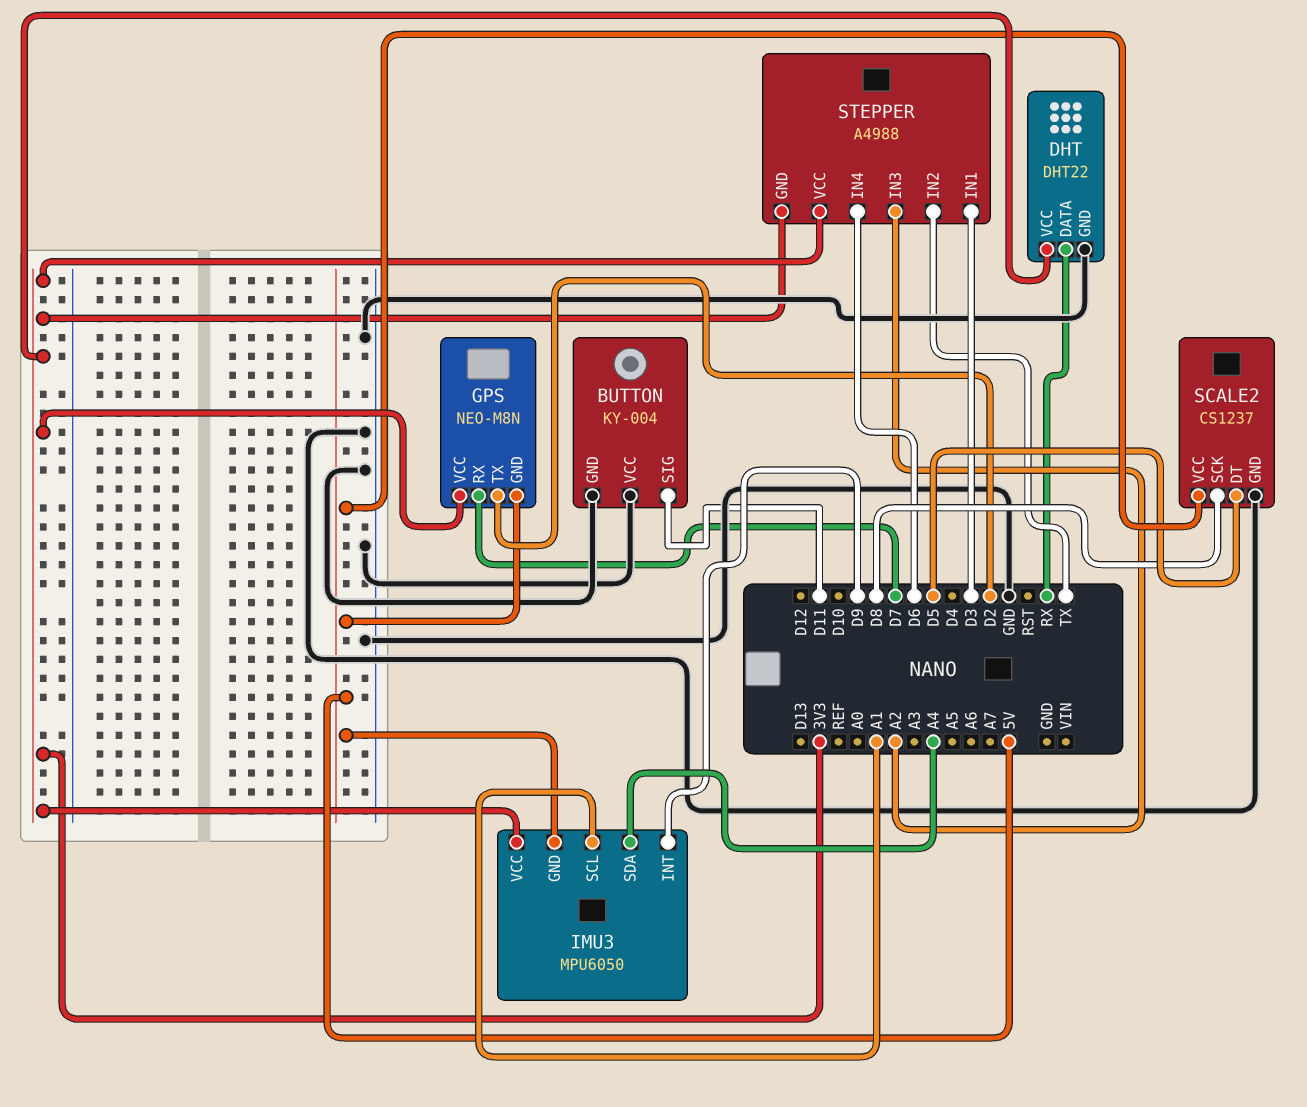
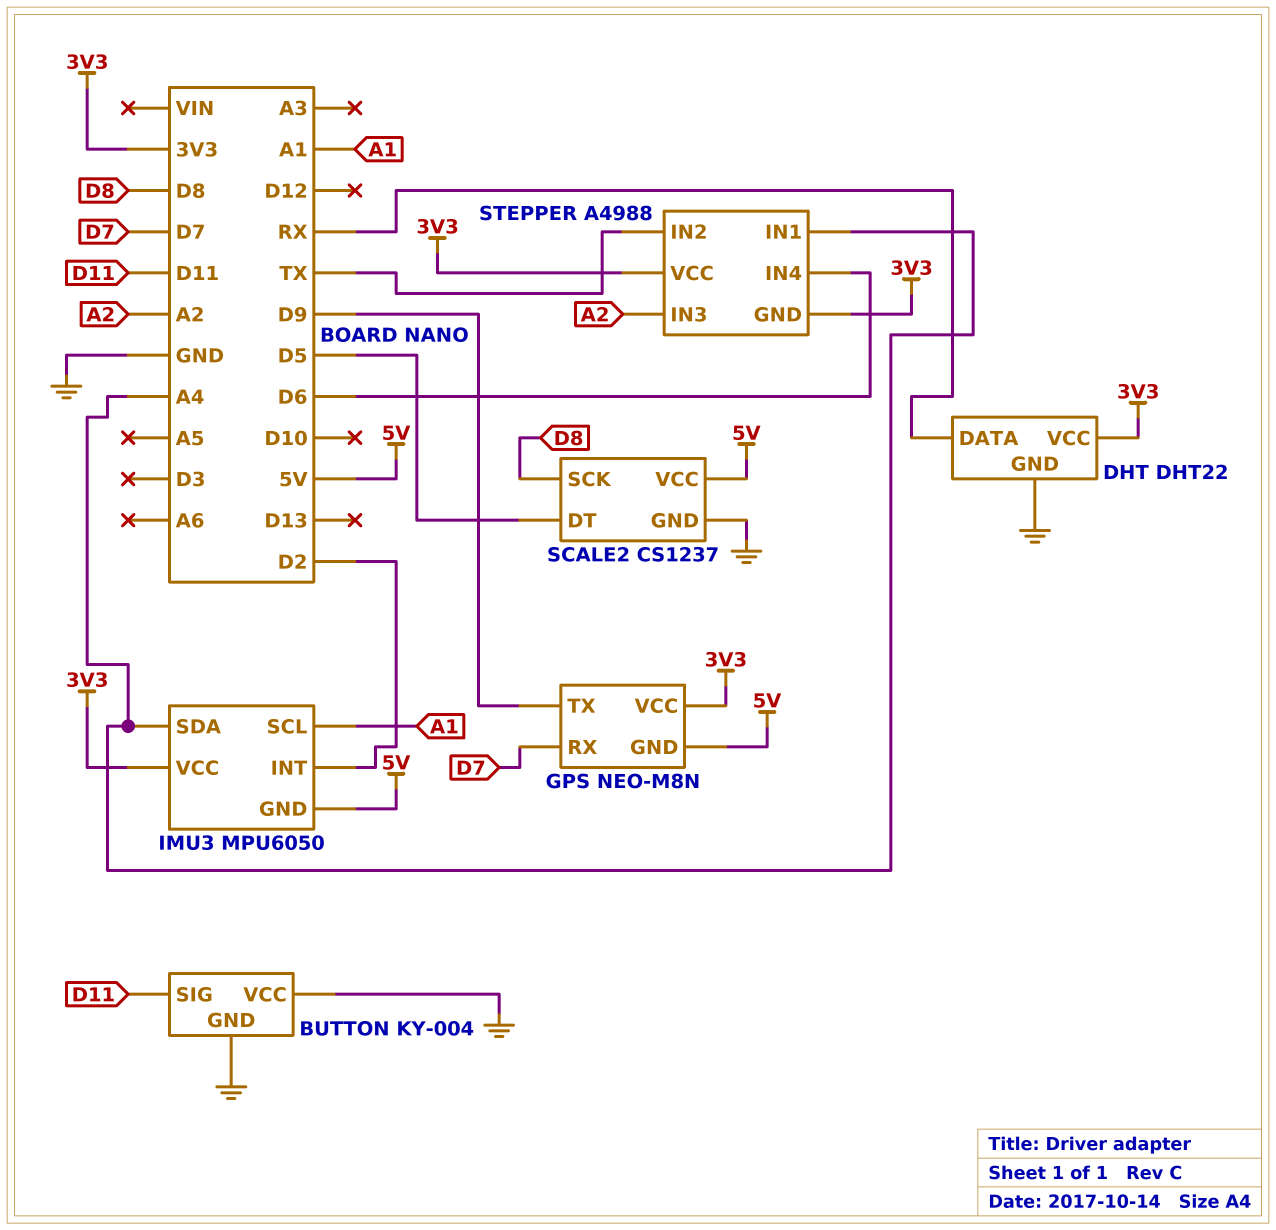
GPS pin TX: D2 -> D9
IMU3 pin INT: D9 -> D2
STEPPER pin IN1: D3 -> A4

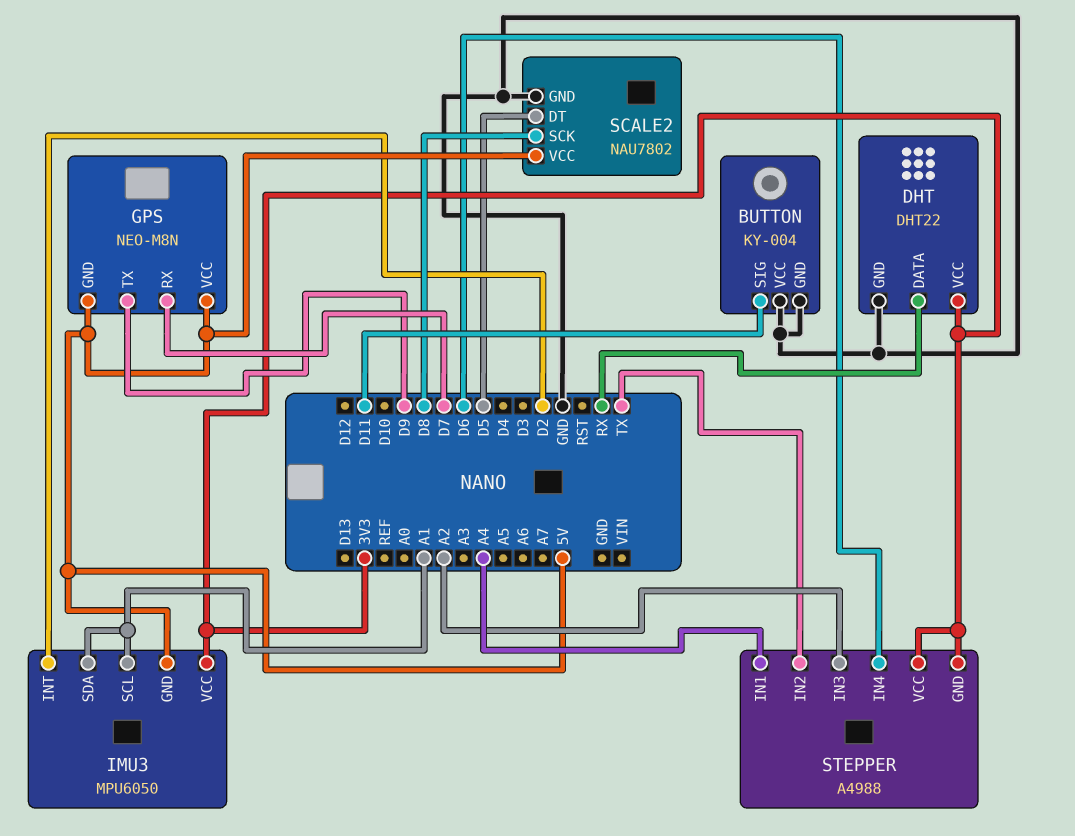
GPS pin VCC: 3V3 -> 5V
IMU3 pin SDA: A4 -> A1
SCALE2: CS1237 -> NAU7802

